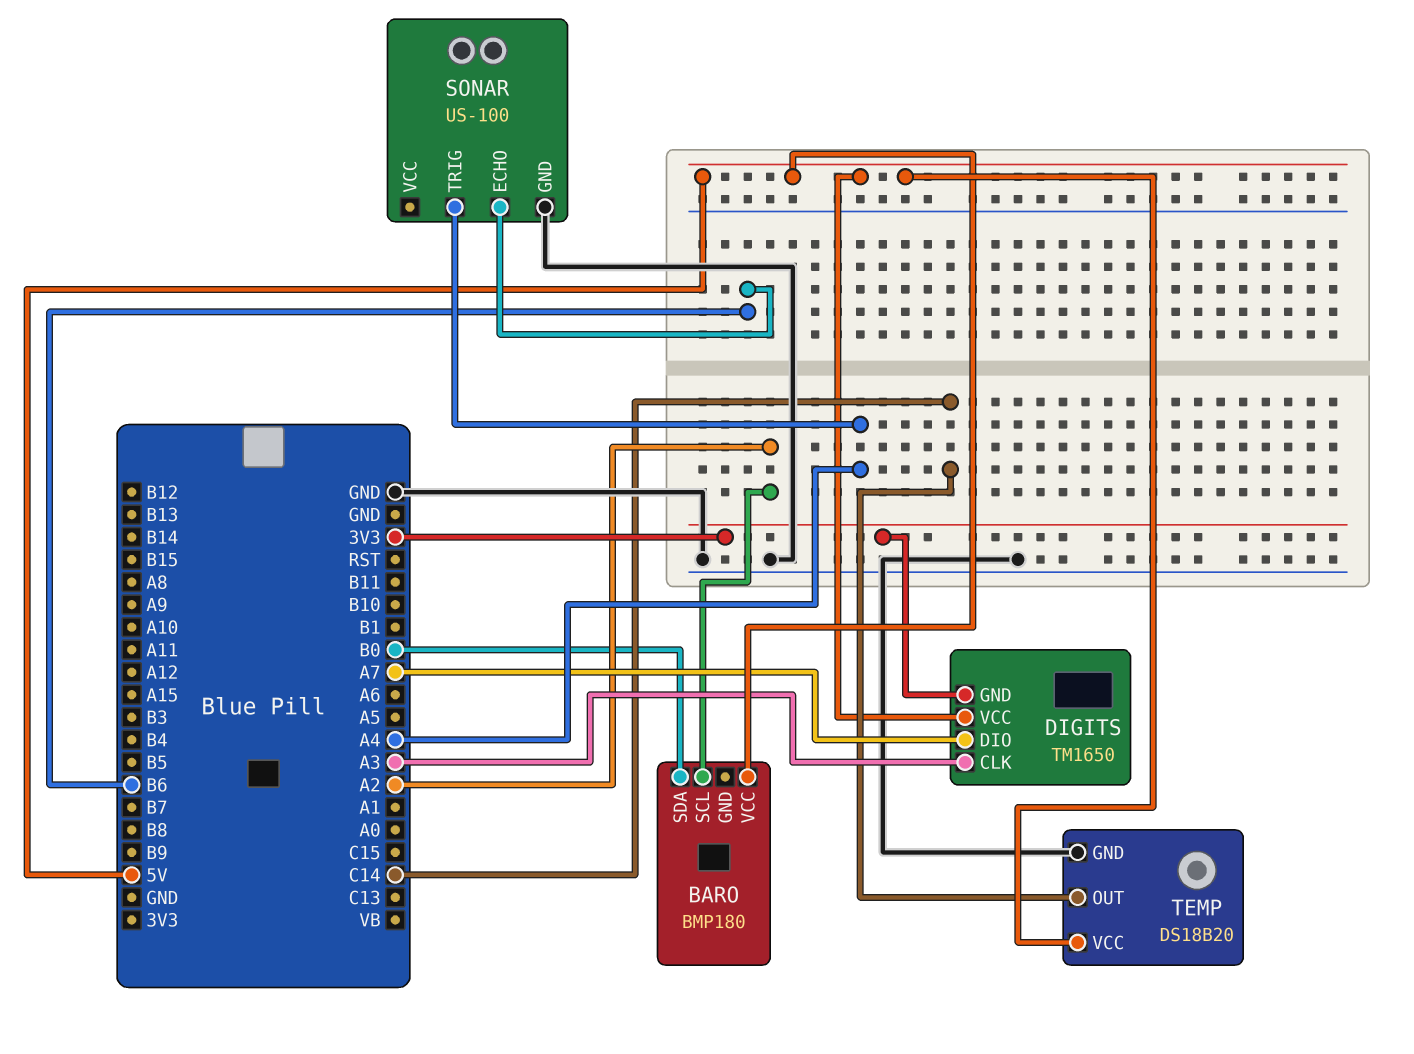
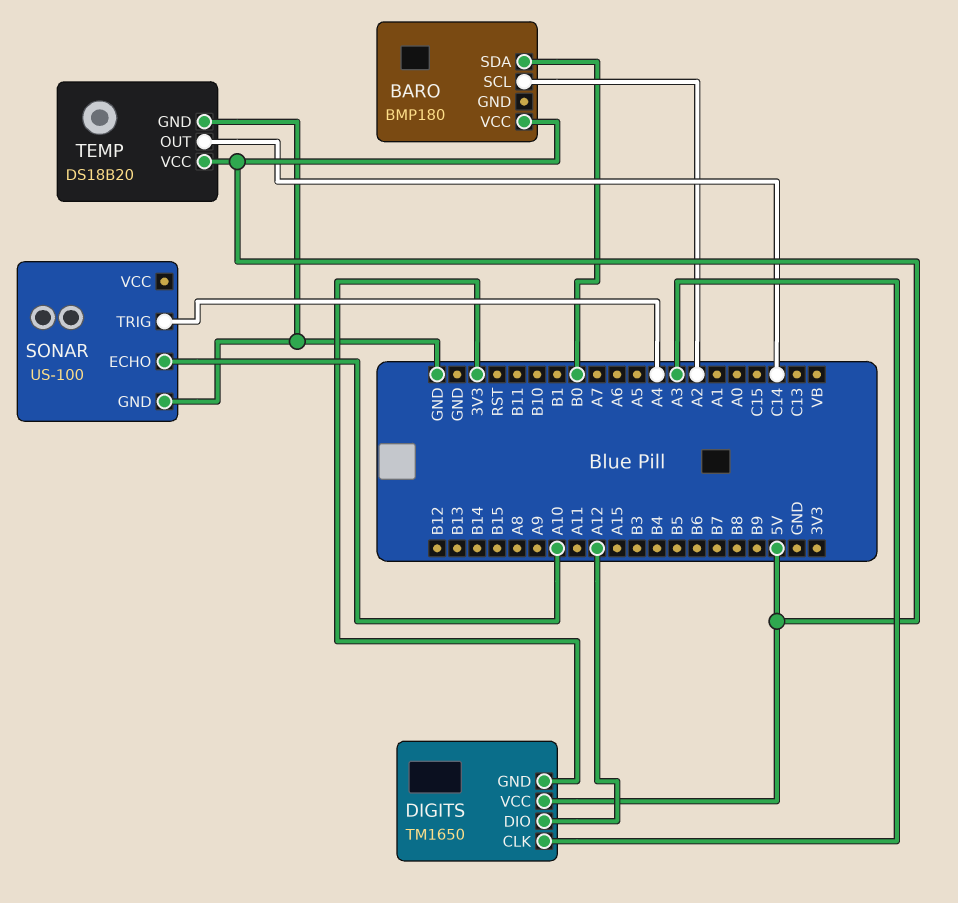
DIGITS pin DIO: A7 -> A12
SONAR pin ECHO: B6 -> A10

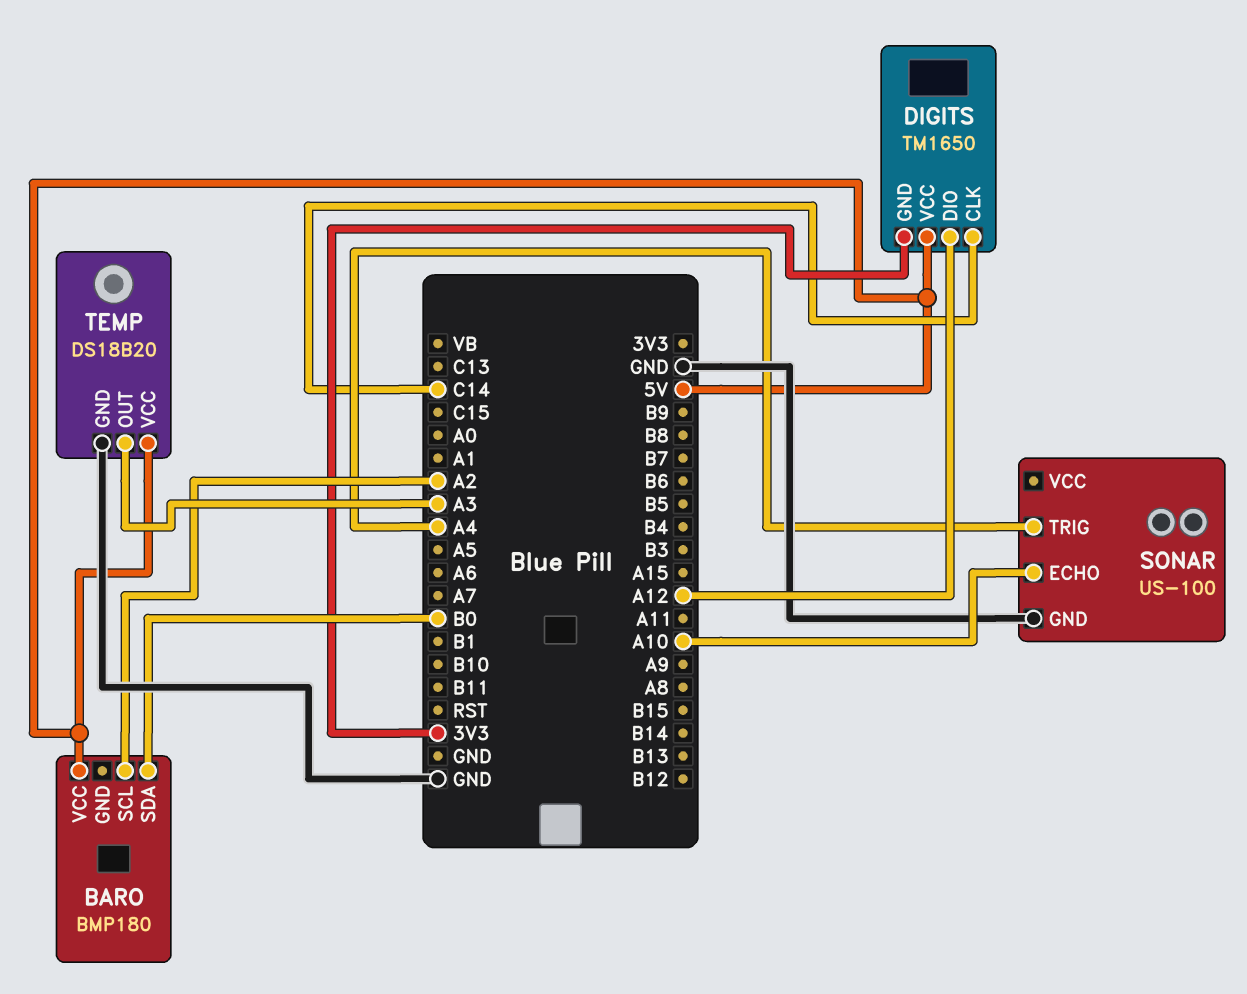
DIGITS pin CLK: A3 -> C14
TEMP pin OUT: C14 -> A3

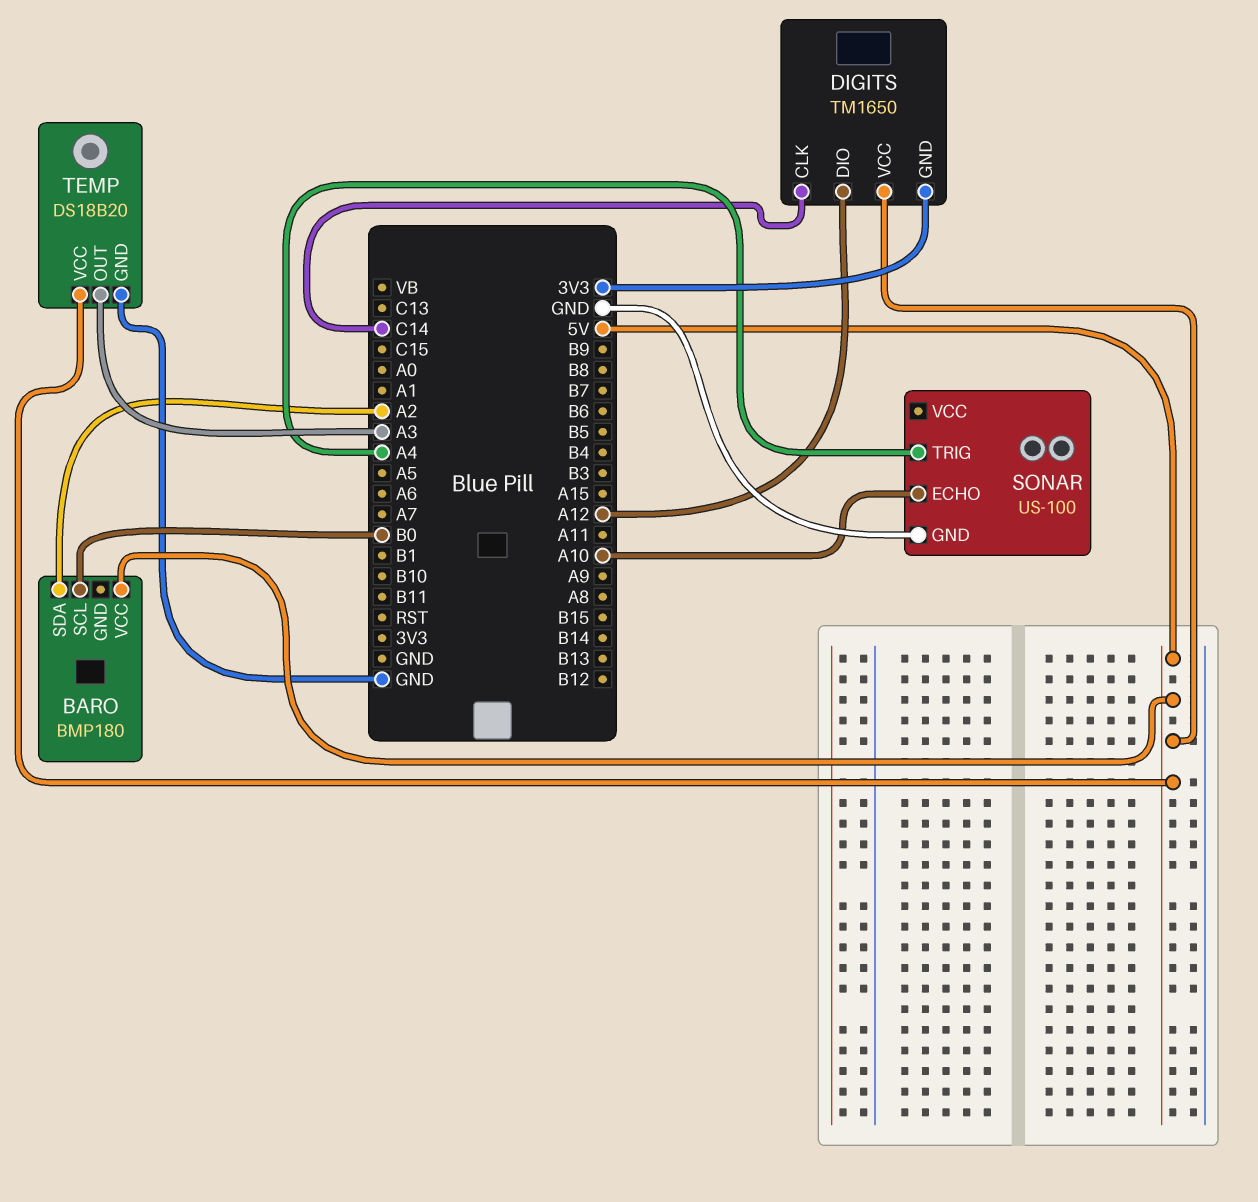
BARO pin SCL: A2 -> B0
BARO pin SDA: B0 -> A2

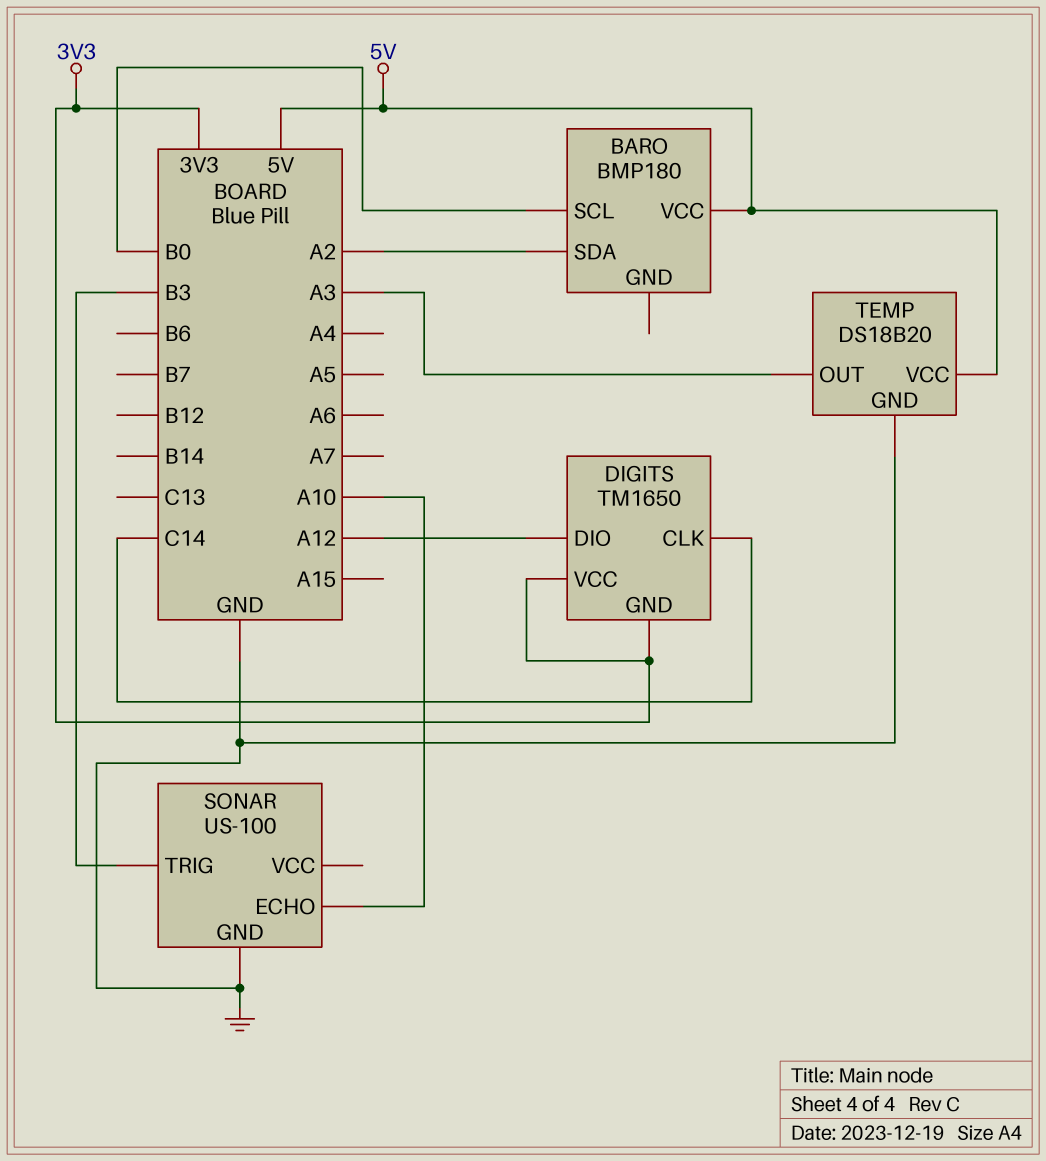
DIGITS pin VCC: 5V -> 3V3
SONAR pin TRIG: A4 -> B3

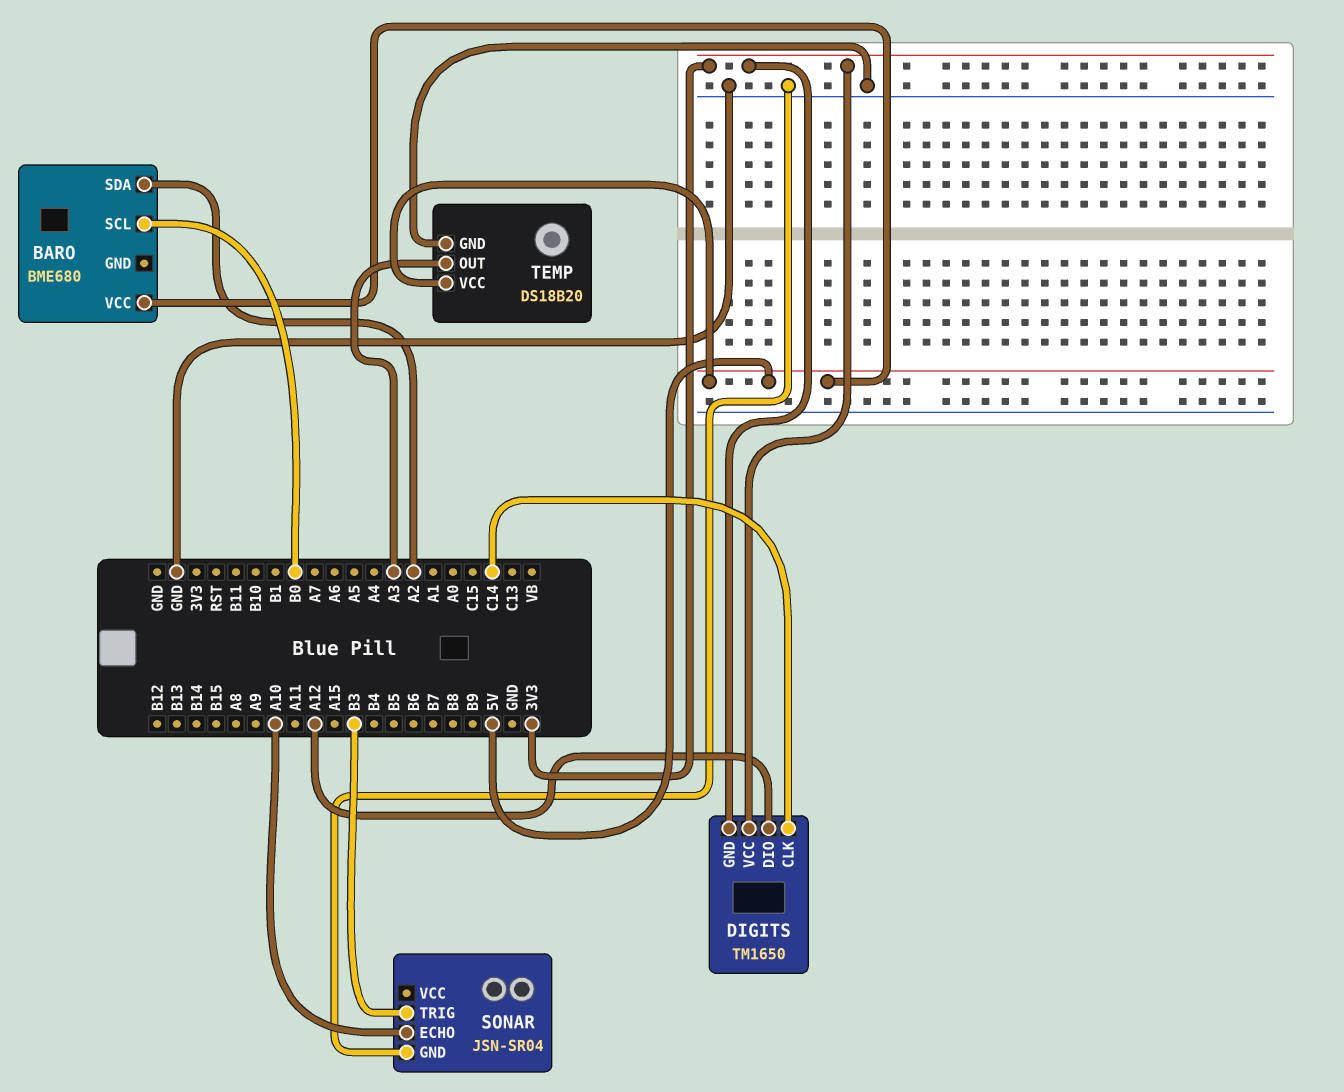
BARO: BMP180 -> BME680
SONAR: US-100 -> JSN-SR04

